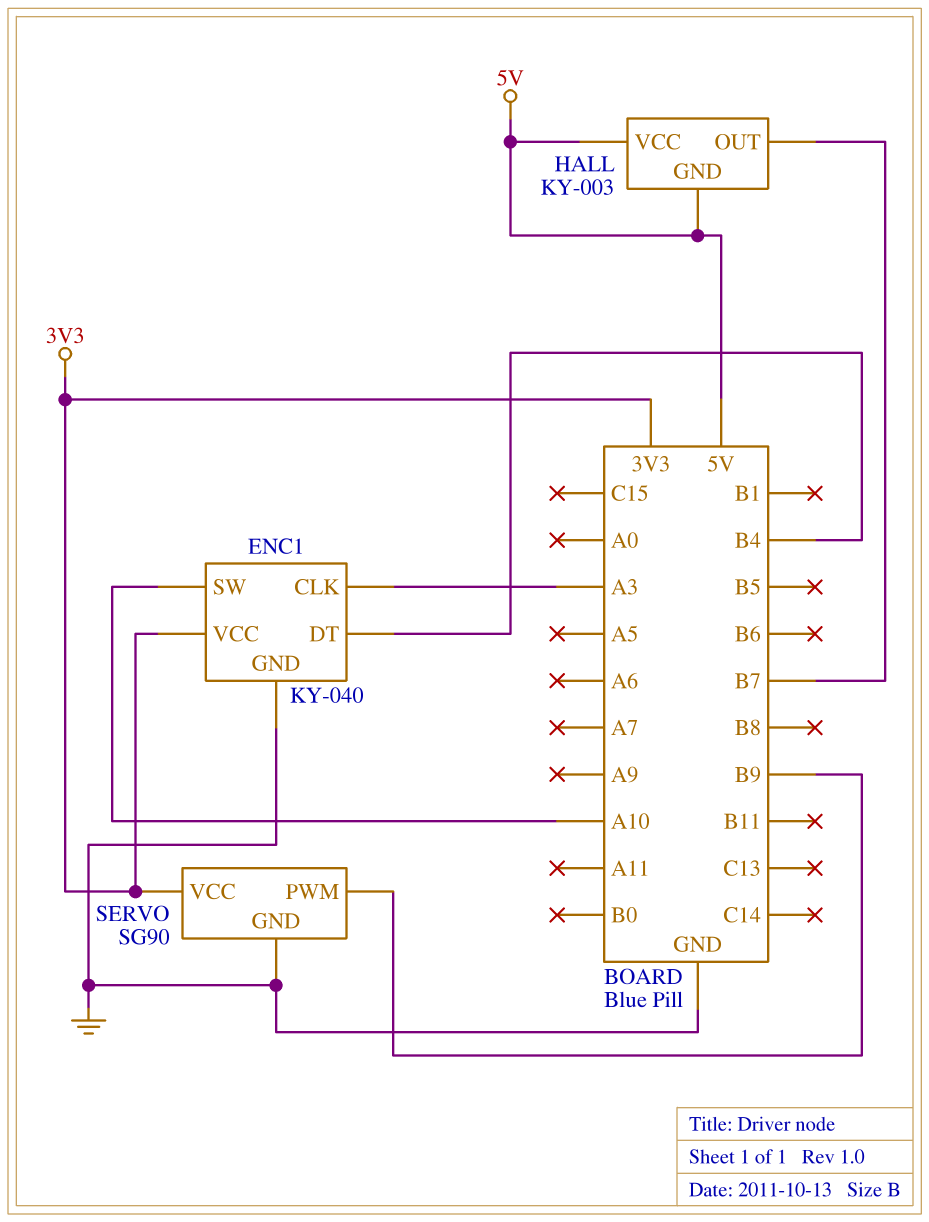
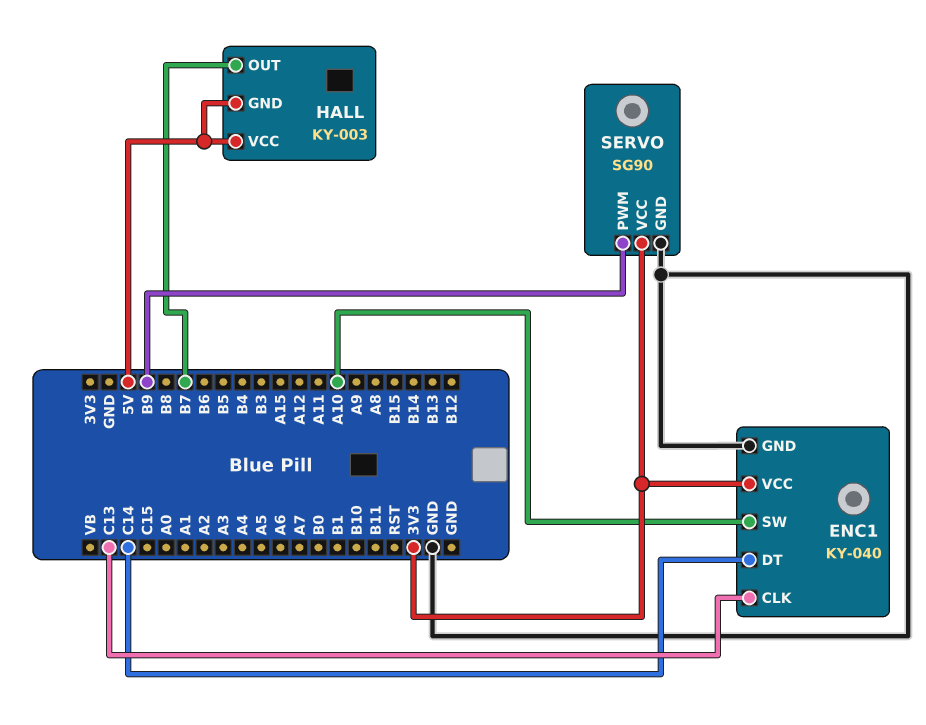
ENC1 pin CLK: A3 -> C13
ENC1 pin DT: B4 -> C14

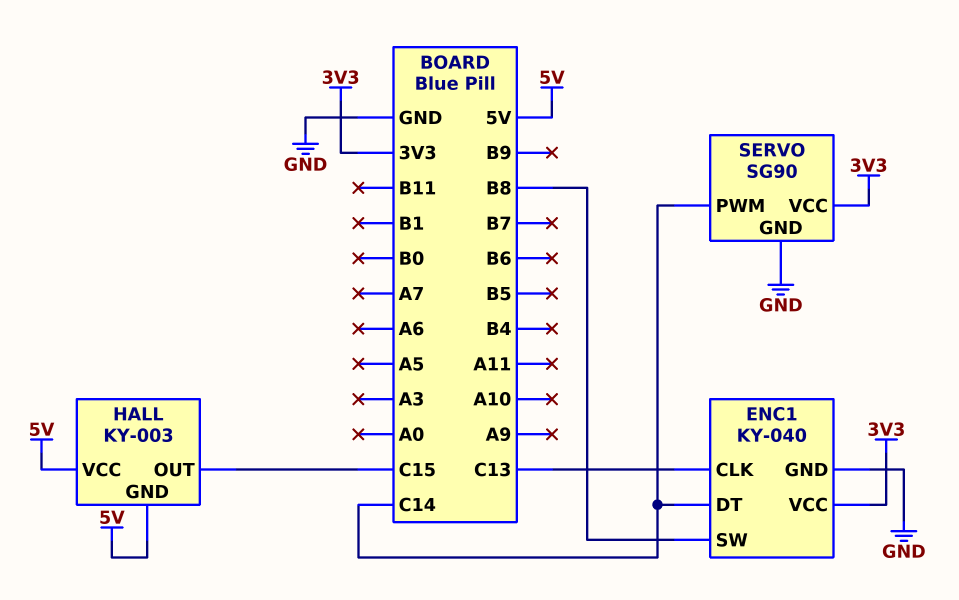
ENC1 pin SW: A10 -> B8
HALL pin OUT: B7 -> C15
SERVO pin PWM: B9 -> C14

